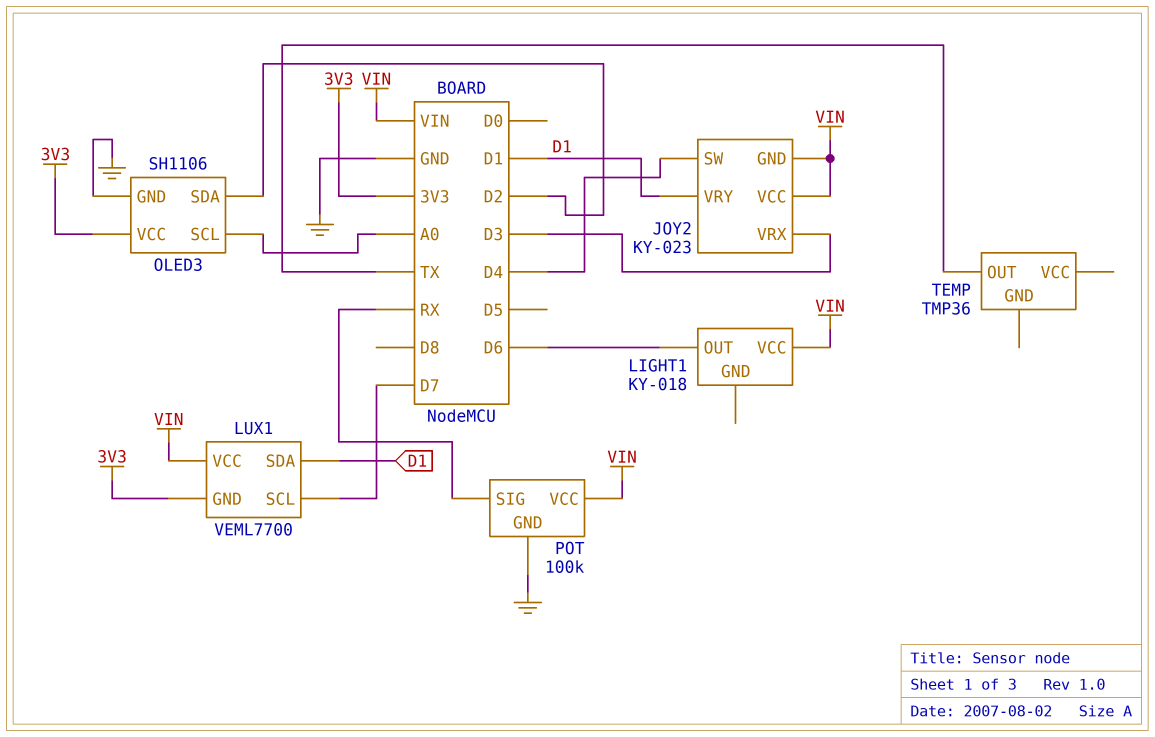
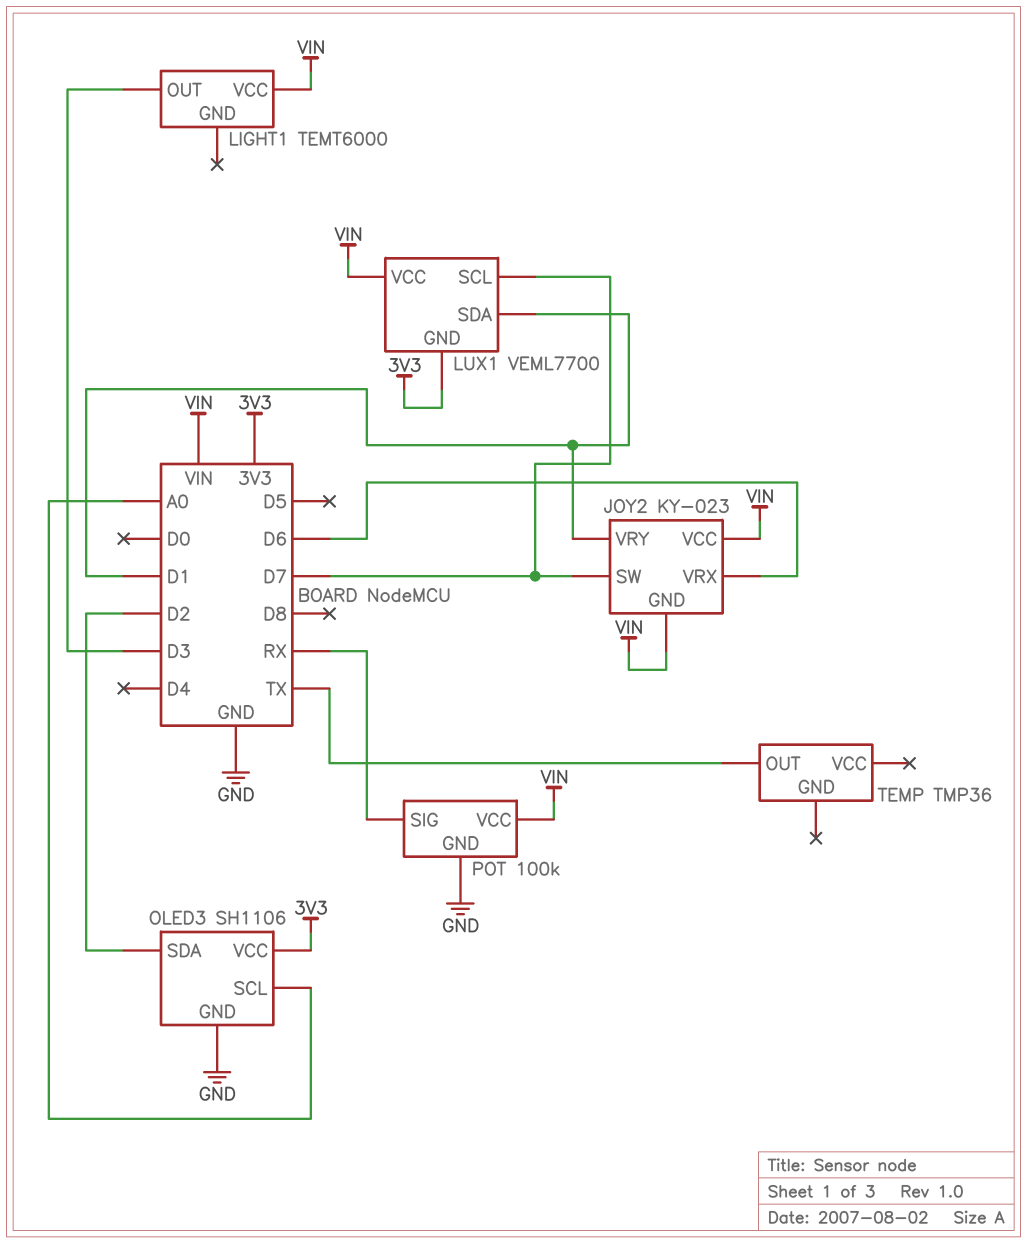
JOY2 pin SW: D4 -> D7
JOY2 pin VRX: D3 -> D6
LIGHT1: KY-018 -> TEMT6000
LIGHT1 pin OUT: D6 -> D3

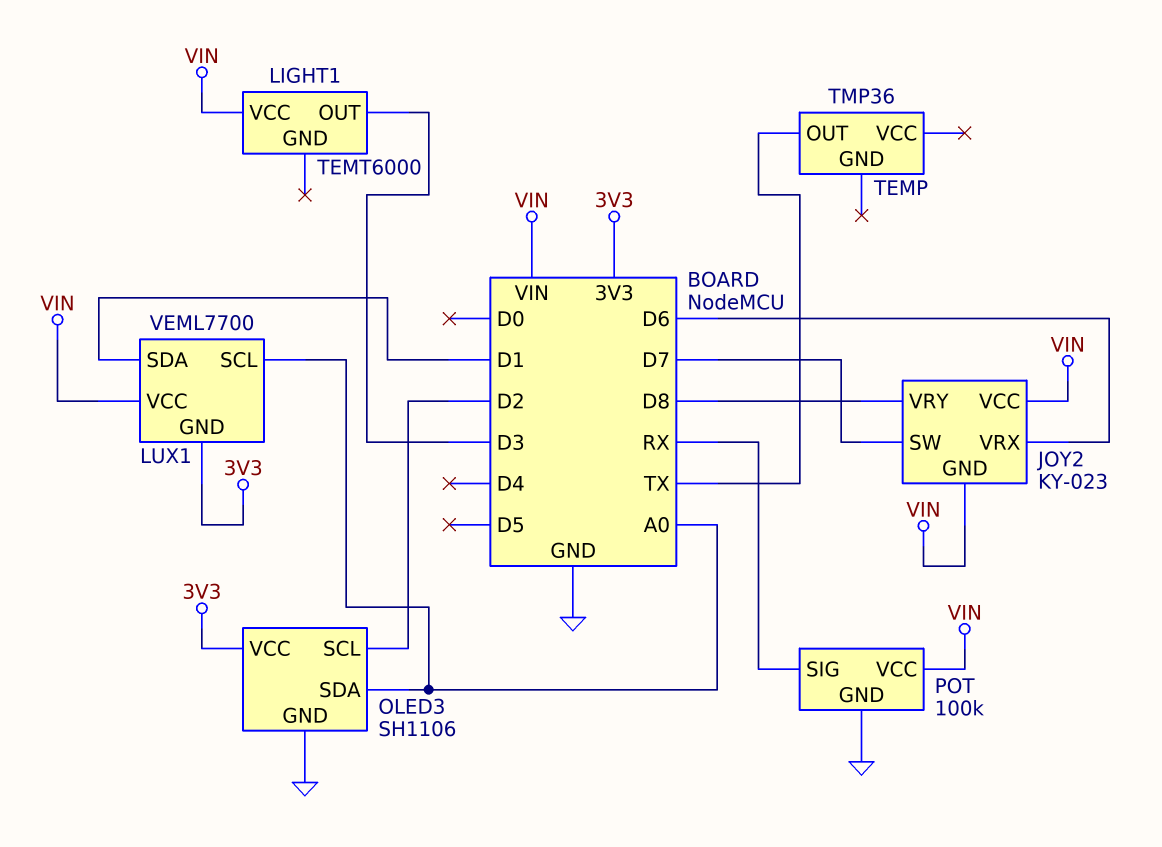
JOY2 pin VRY: D1 -> D8
LUX1 pin SCL: D7 -> A0
OLED3 pin SCL: A0 -> D2
OLED3 pin SDA: D2 -> A0

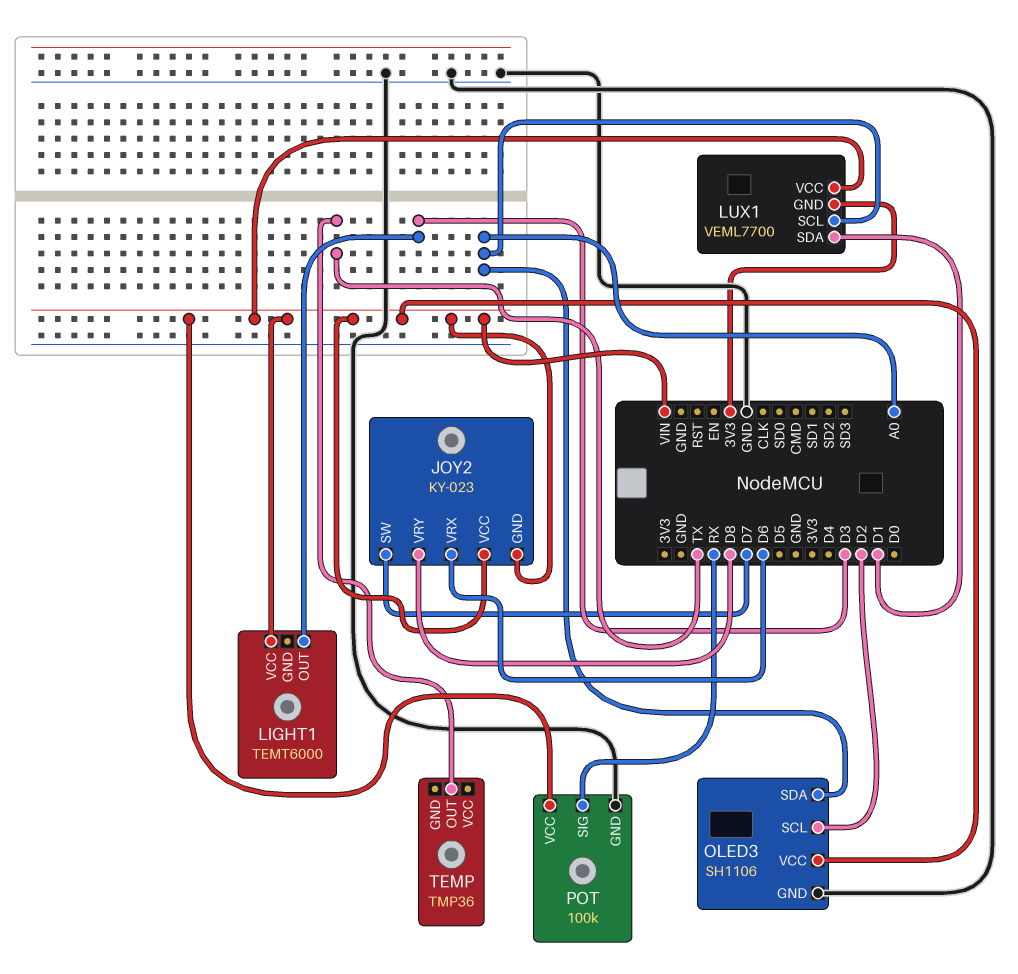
OLED3 pin VCC: 3V3 -> VIN

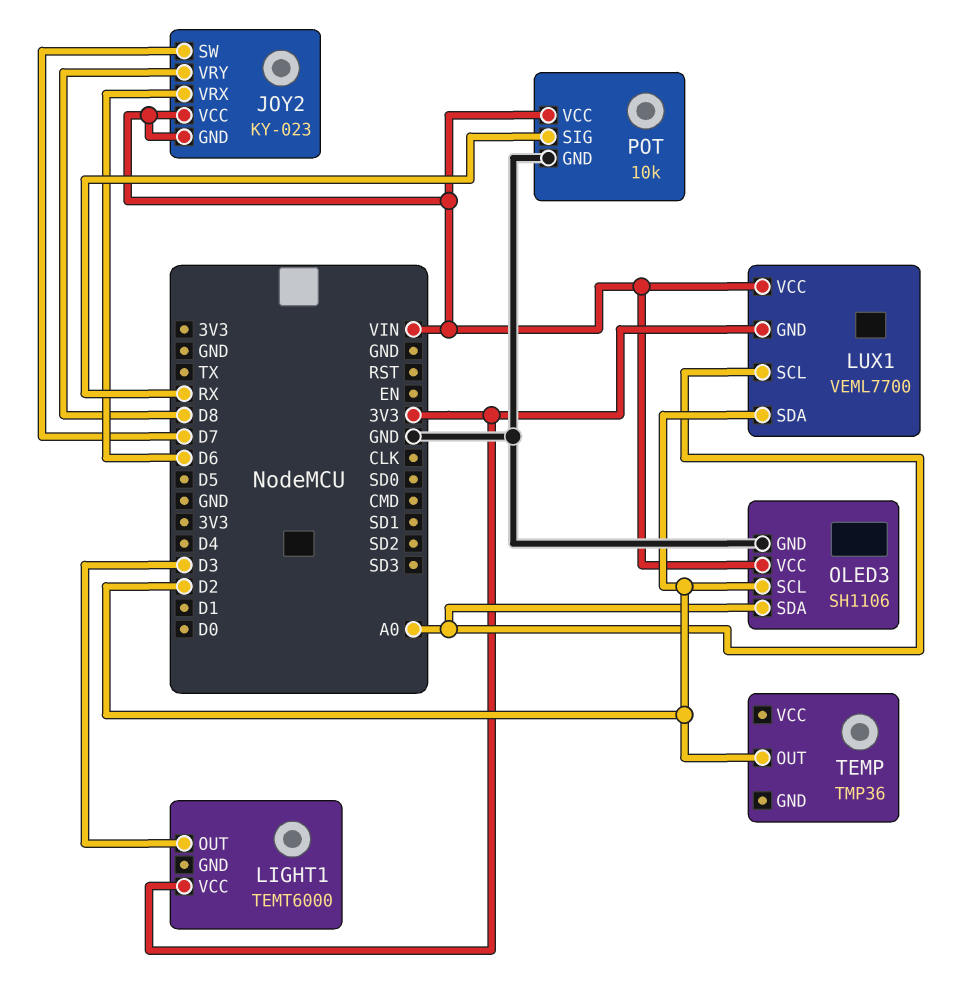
LIGHT1 pin VCC: VIN -> 3V3
LUX1 pin SDA: D1 -> D2
POT: 100k -> 10k
TEMP pin OUT: TX -> D2

